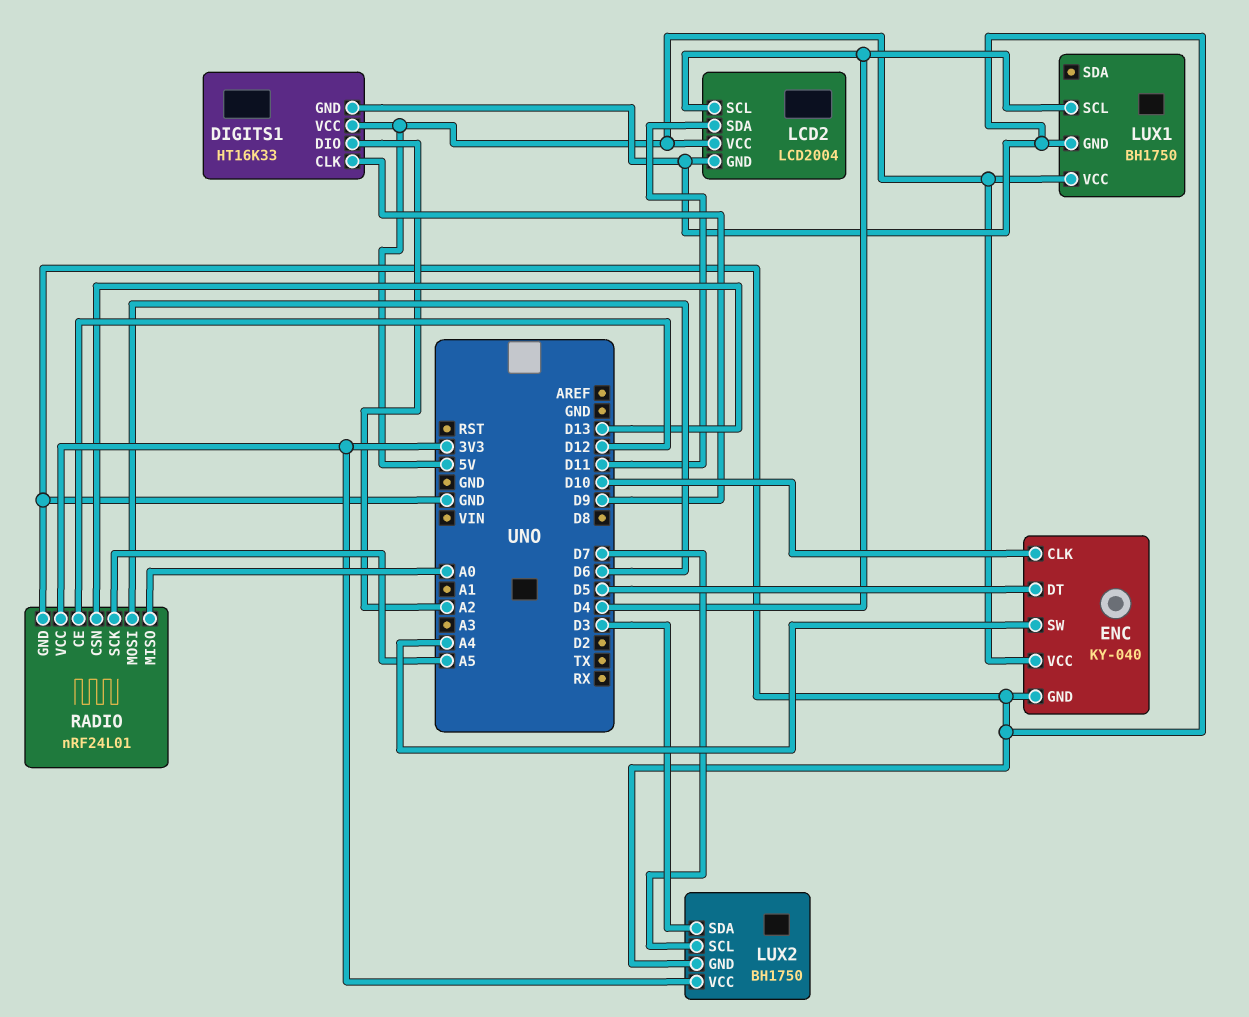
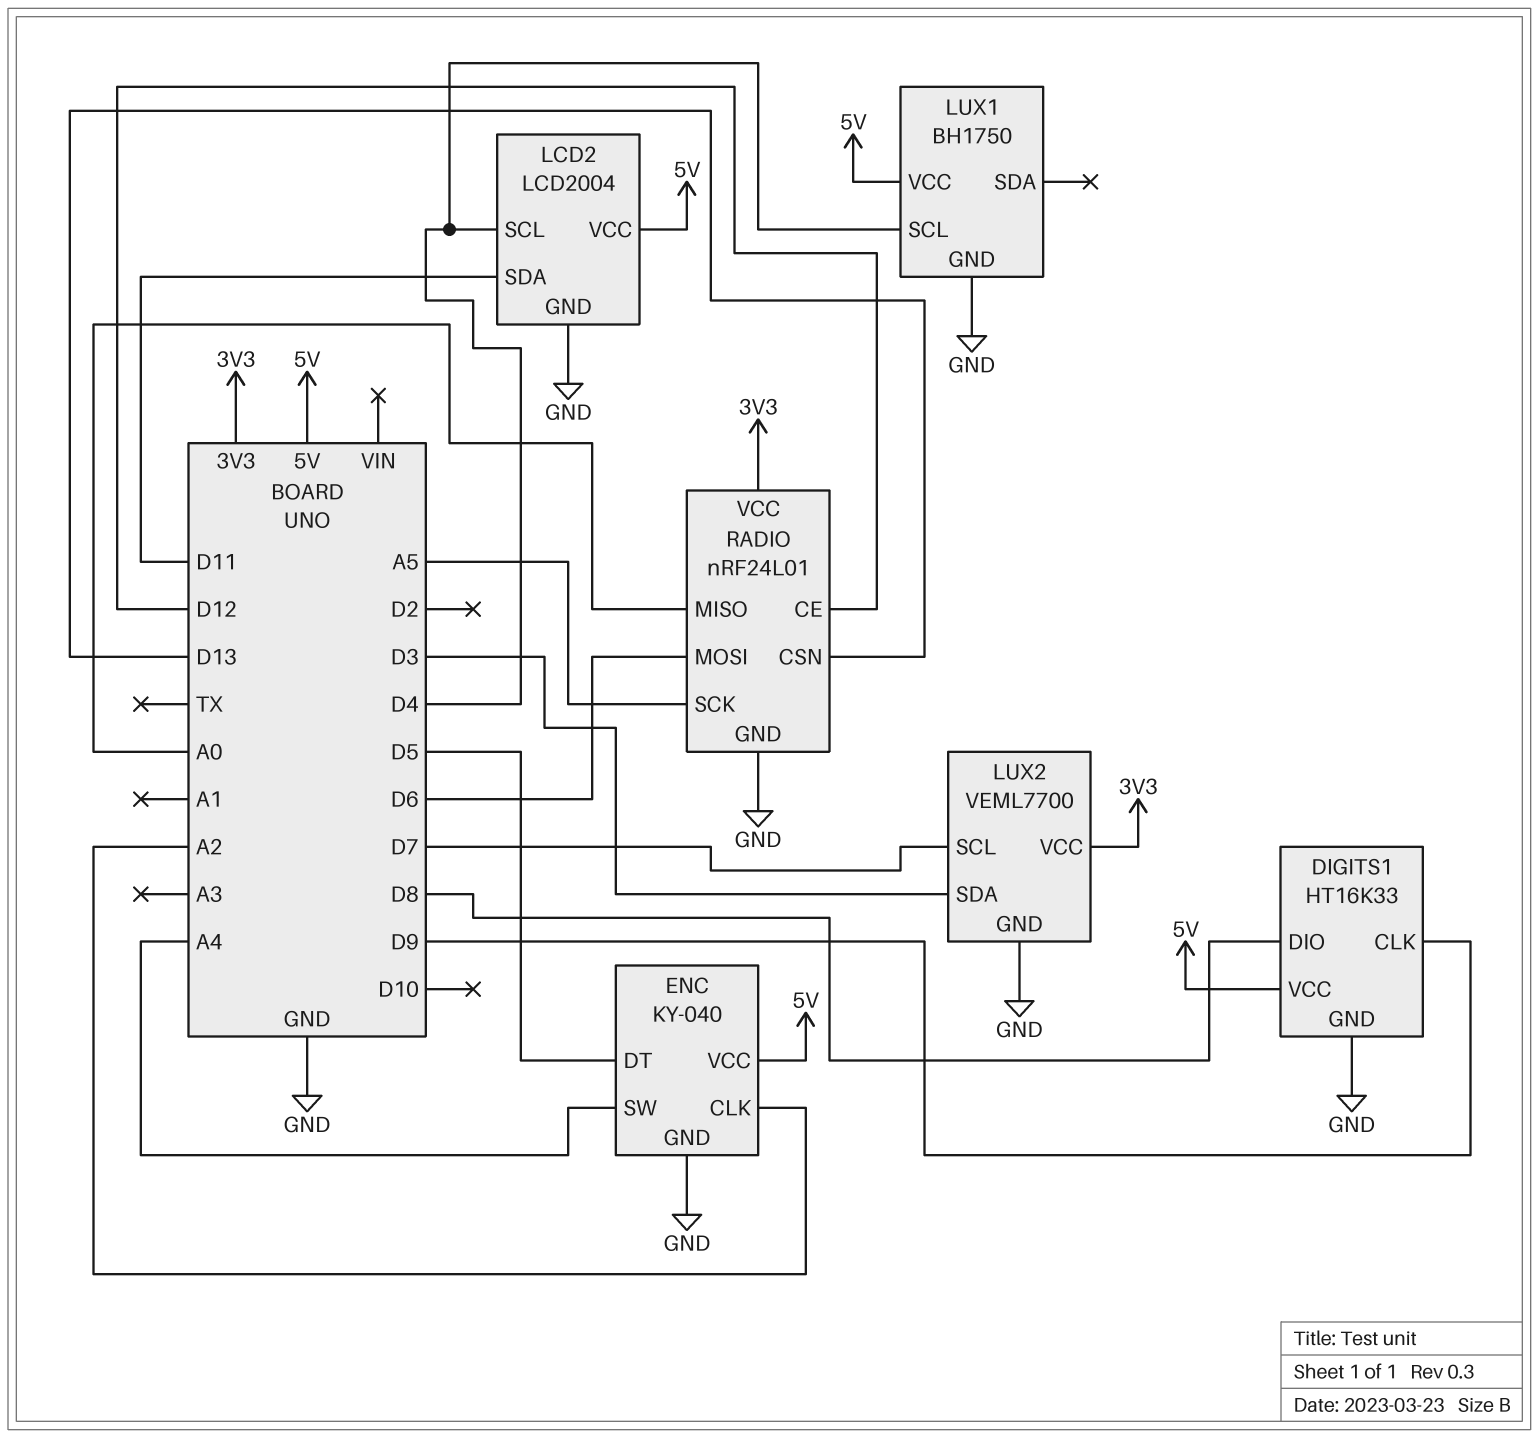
DIGITS1 pin DIO: A2 -> D8
ENC pin CLK: D10 -> A2
LUX2: BH1750 -> VEML7700

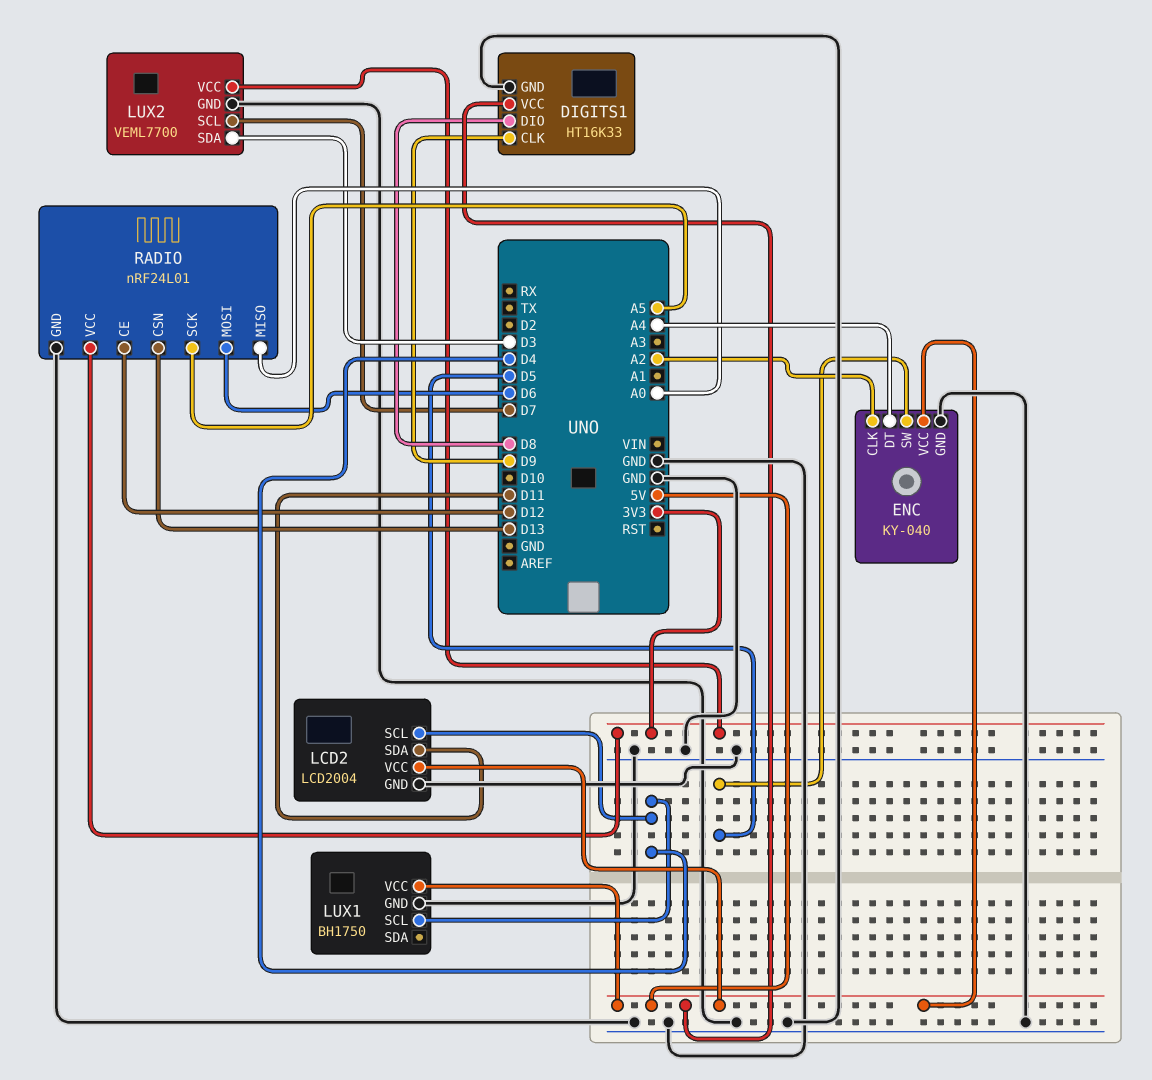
ENC pin DT: D5 -> A4
ENC pin SW: A4 -> D5

